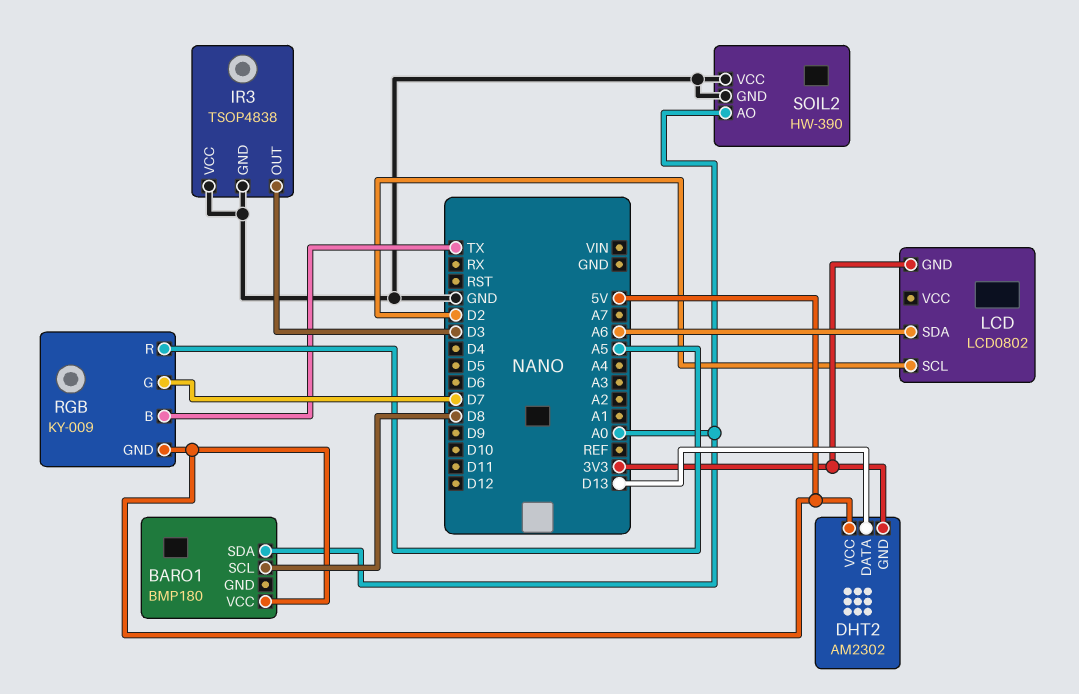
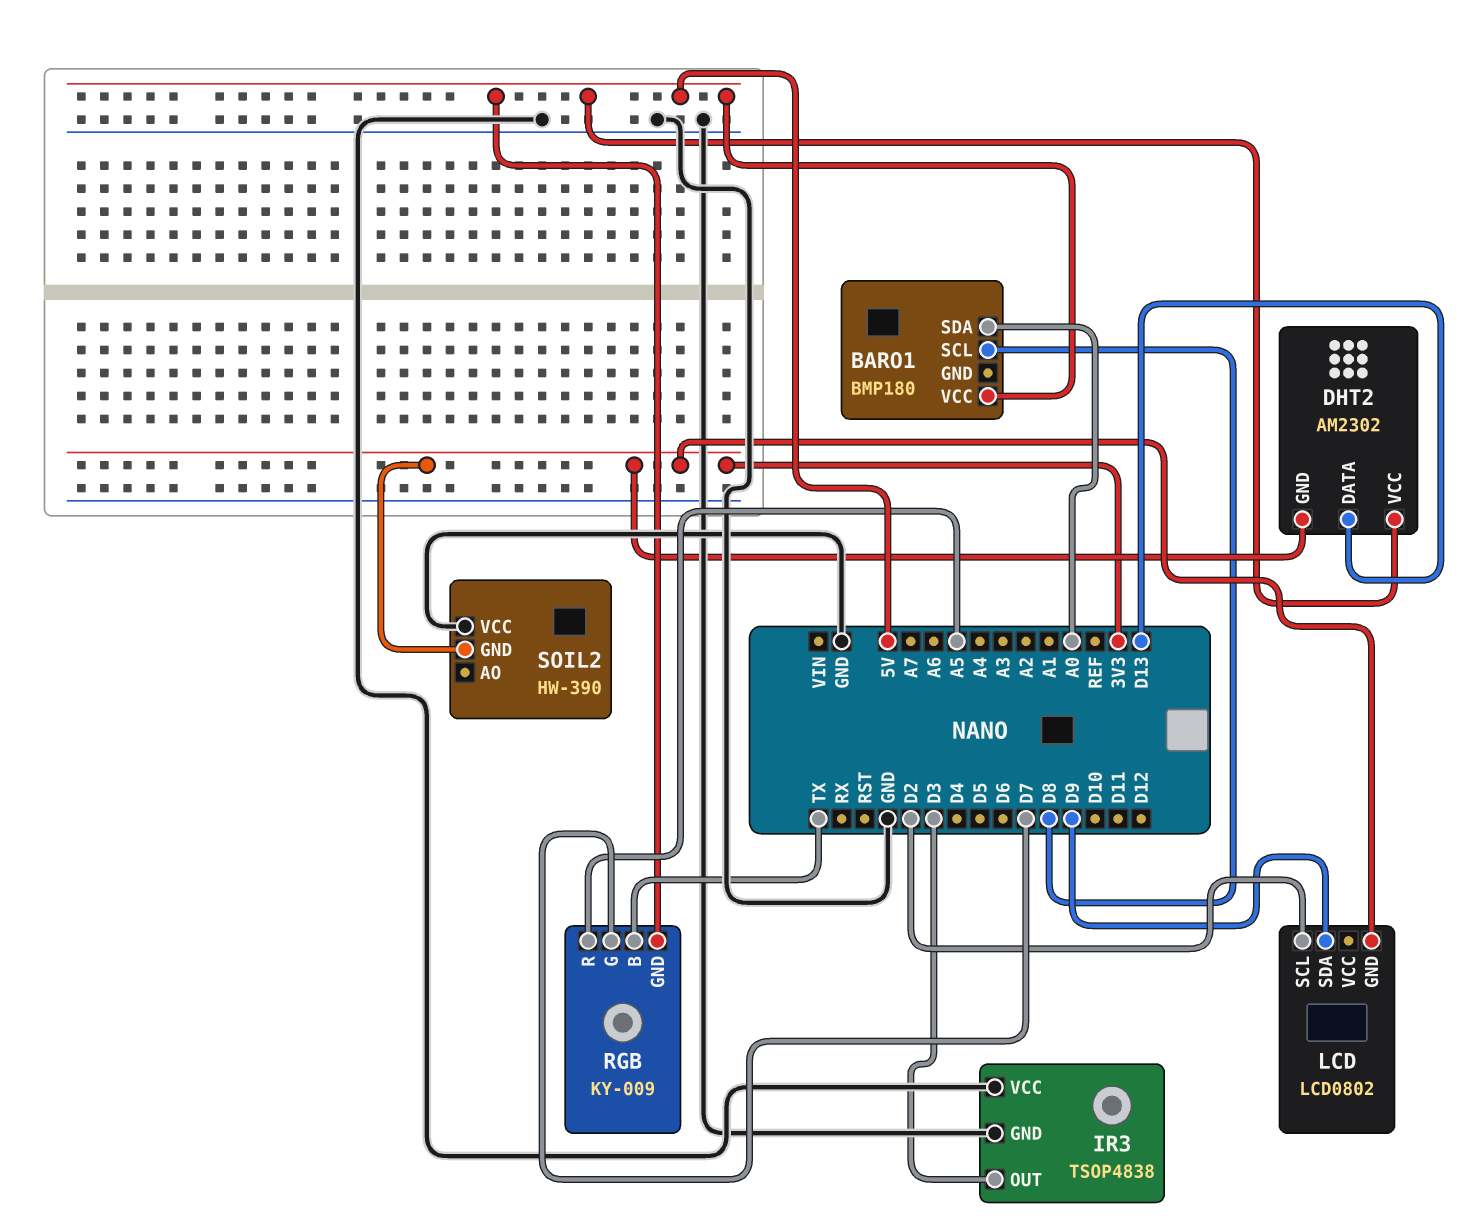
LCD pin SDA: A6 -> D9
SOIL2 pin AO: A0 -> none
SOIL2 pin GND: GND -> 3V3

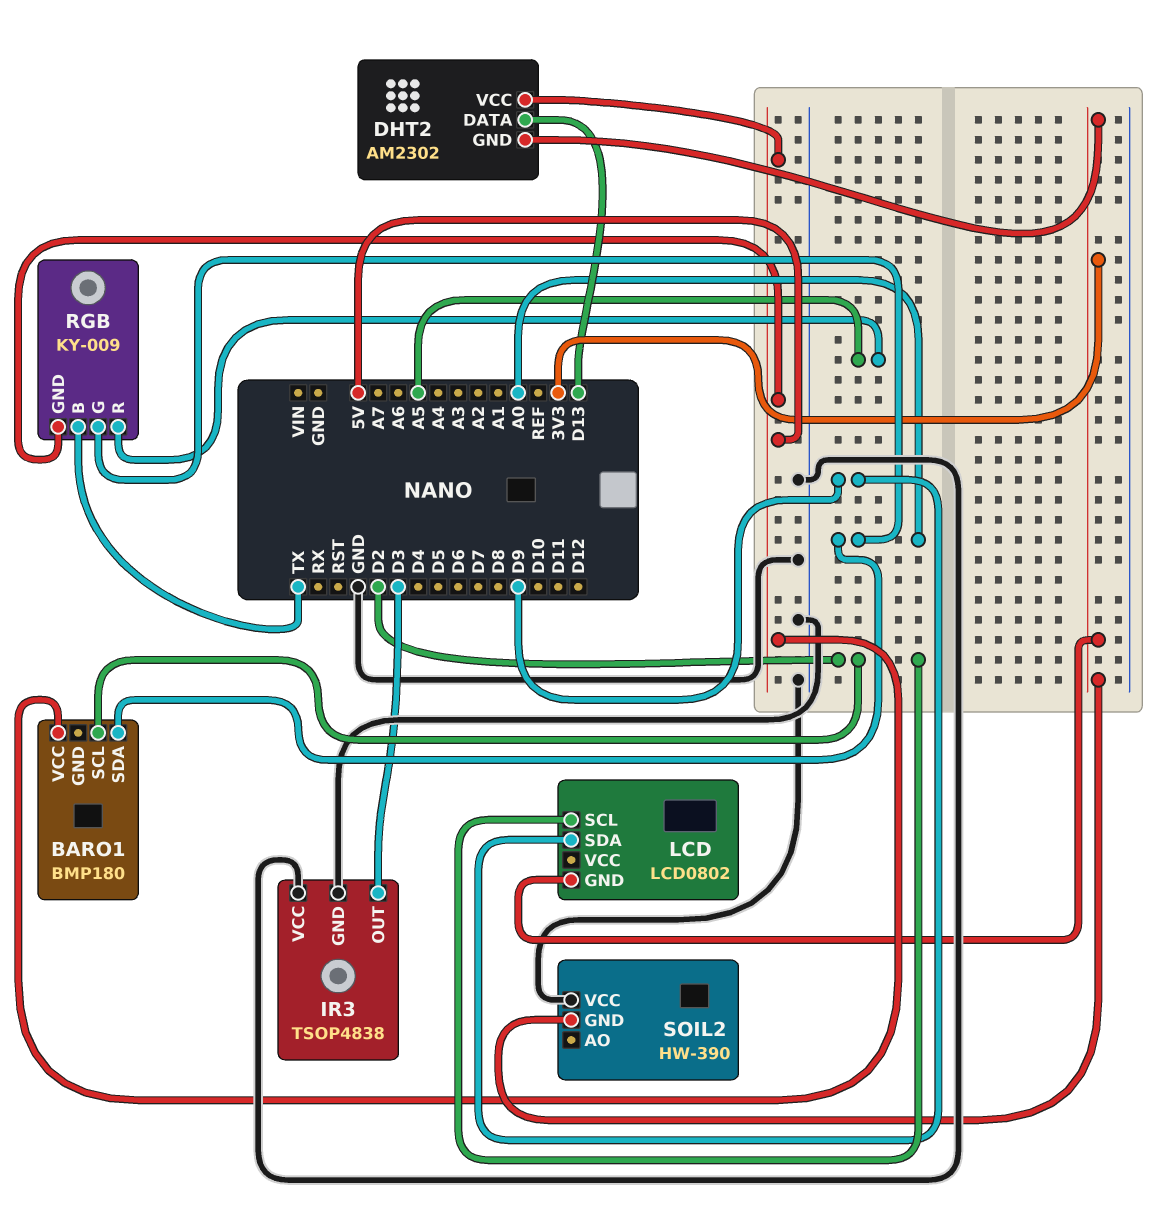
BARO1 pin SCL: D8 -> D2
RGB pin G: D7 -> A0

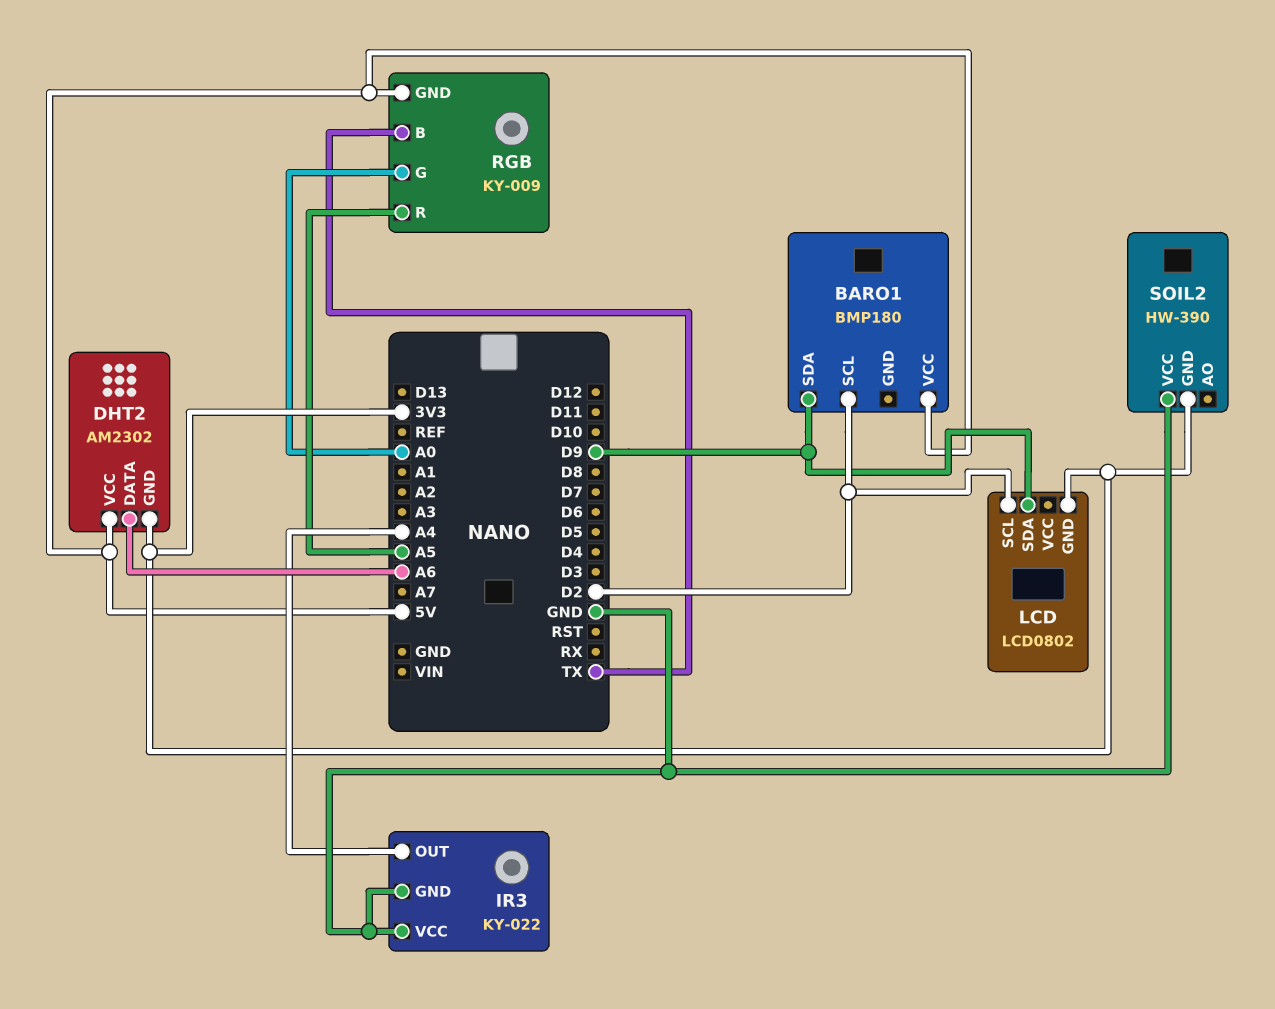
BARO1 pin SDA: A0 -> D9
DHT2 pin DATA: D13 -> A6
IR3: TSOP4838 -> KY-022
IR3 pin OUT: D3 -> A4

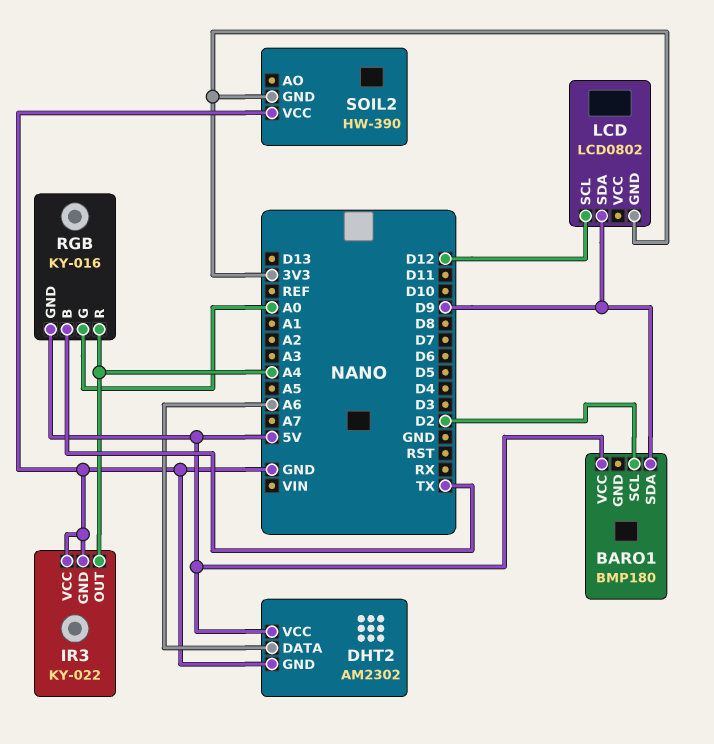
DHT2 pin GND: 3V3 -> GND
LCD pin SCL: D2 -> D12
RGB: KY-009 -> KY-016
RGB pin R: A5 -> A4

